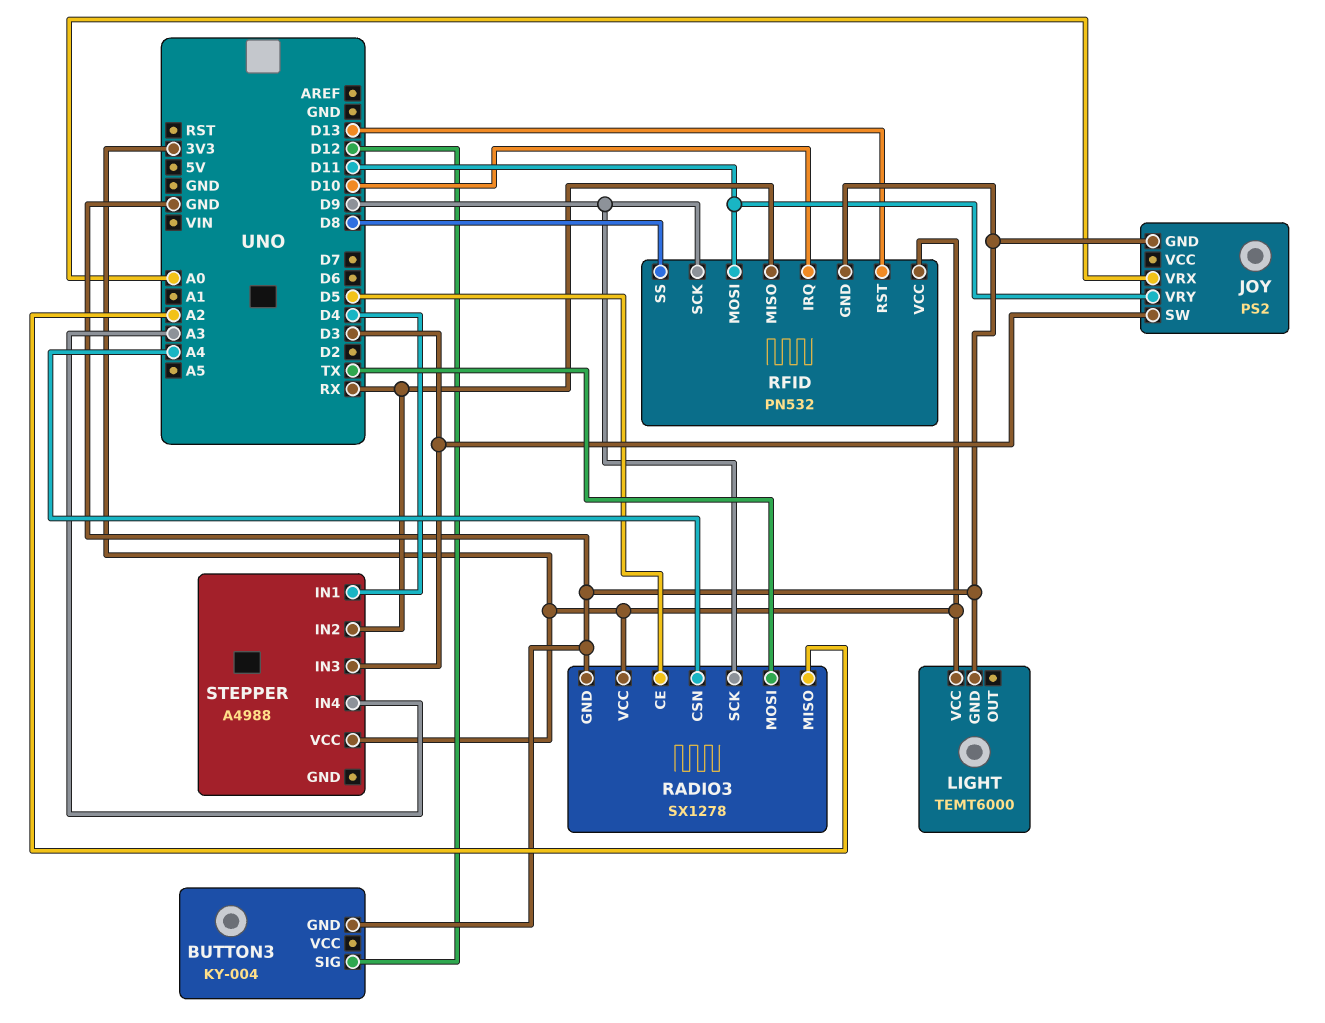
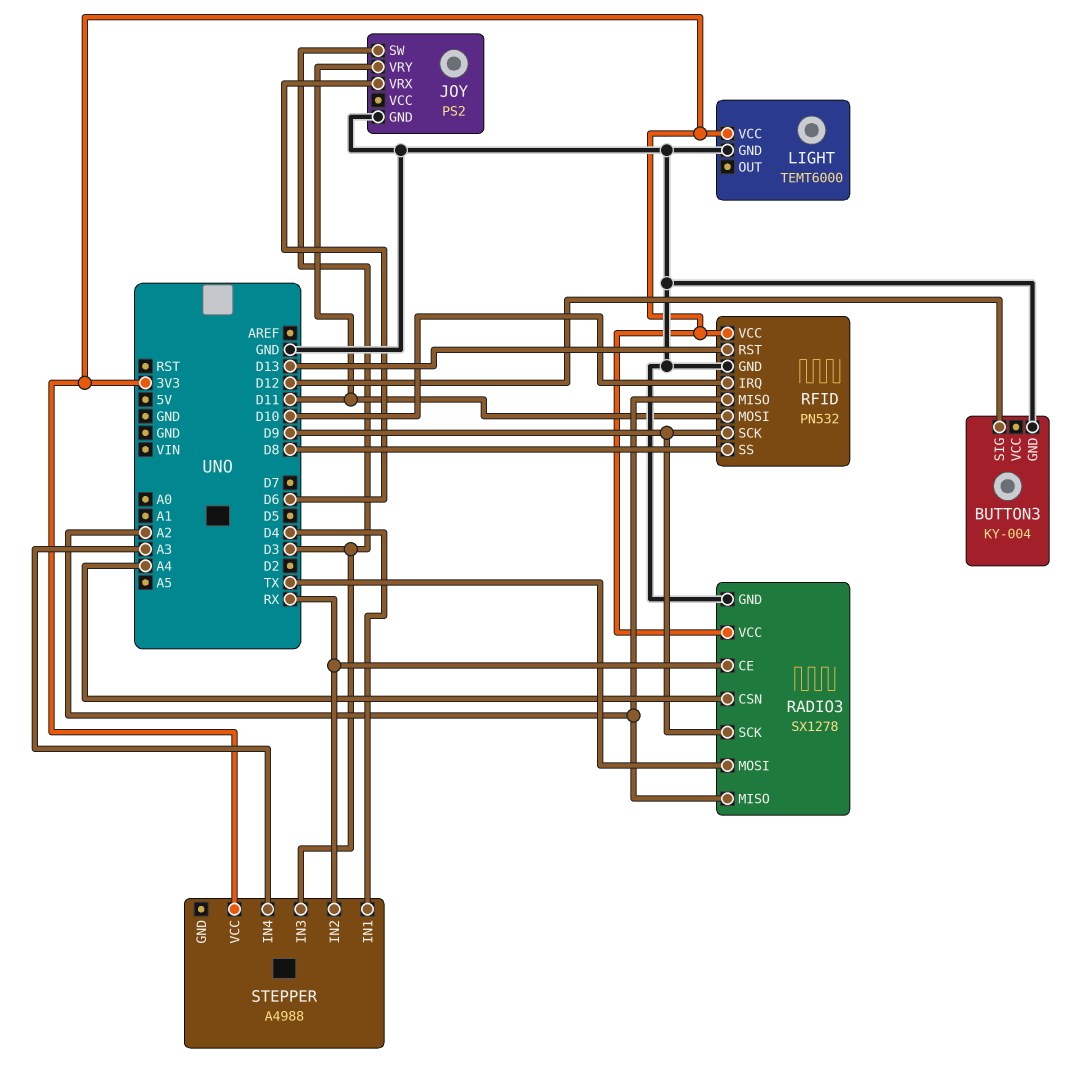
JOY pin VRX: A0 -> D6
RADIO3 pin CE: D5 -> RX
RFID pin MISO: RX -> A2

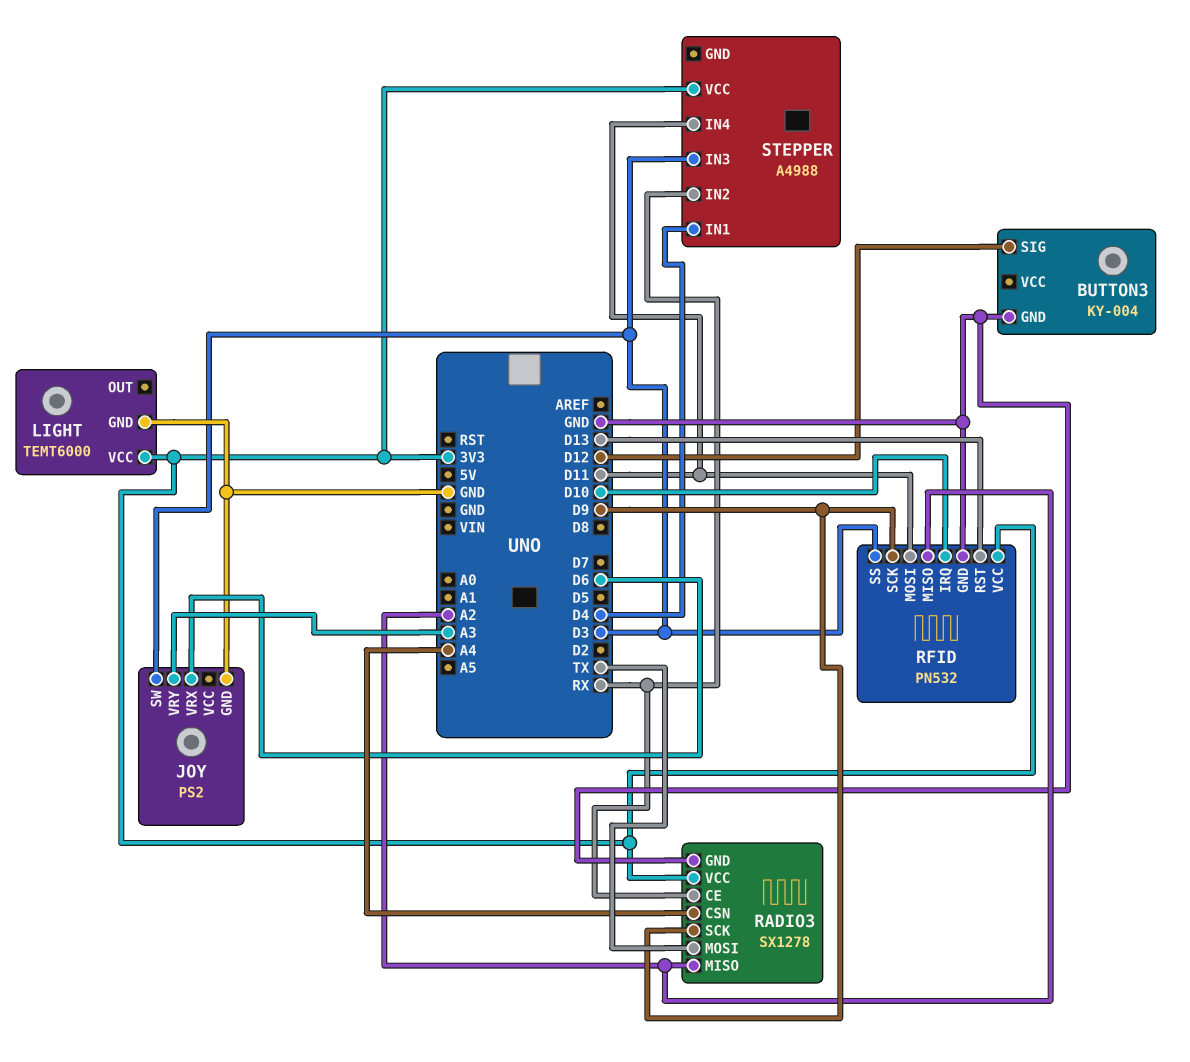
JOY pin VRY: D11 -> A3
RFID pin SS: D8 -> D3
STEPPER pin IN4: A3 -> D11

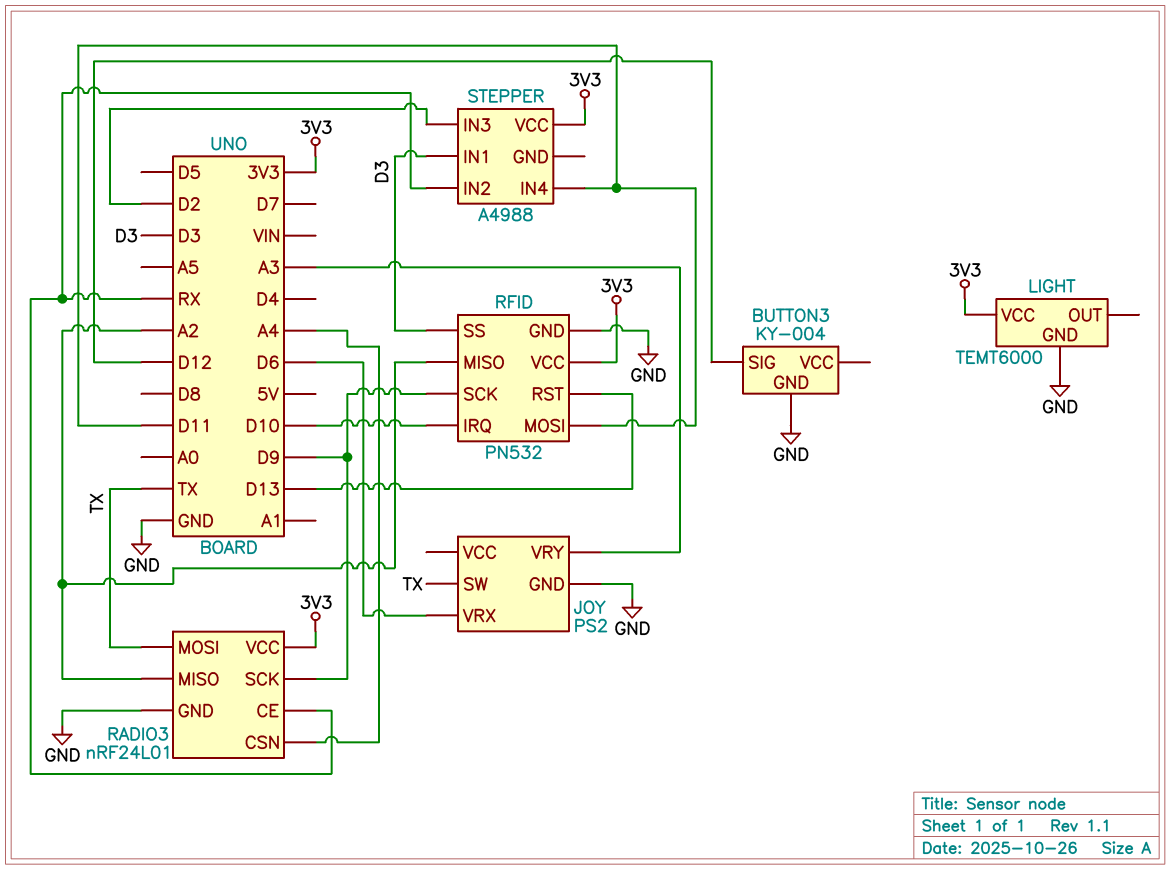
JOY pin SW: D3 -> TX
RADIO3: SX1278 -> nRF24L01
STEPPER pin IN1: D4 -> D3
STEPPER pin IN3: D3 -> D2

